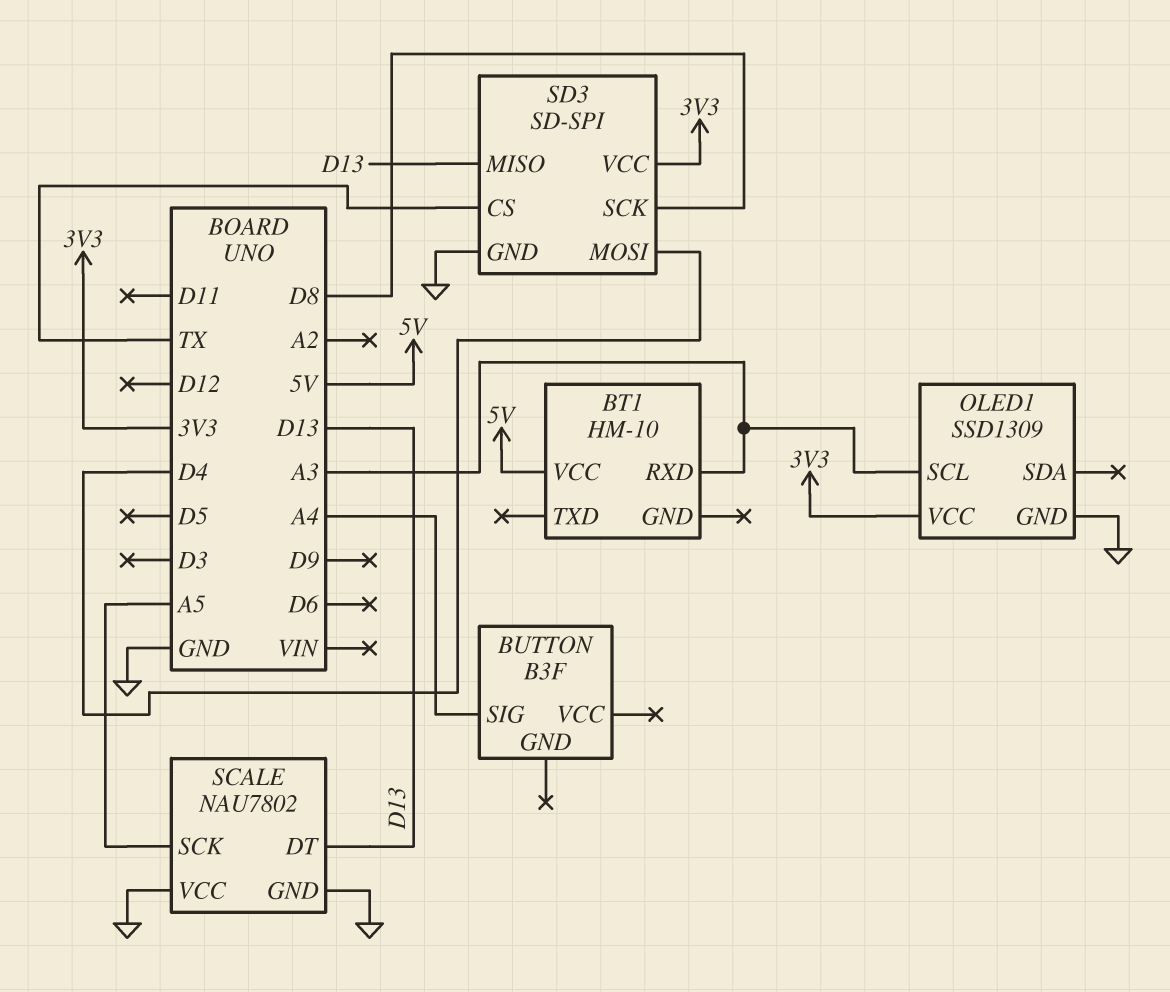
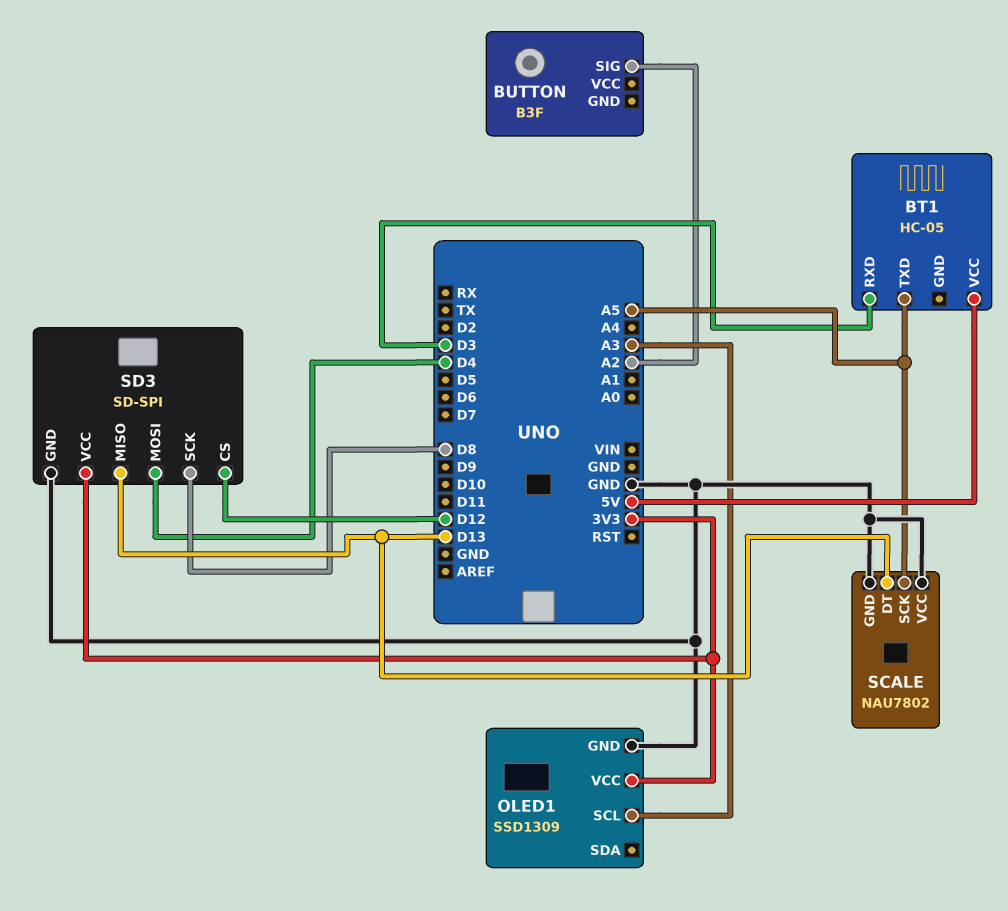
BT1: HM-10 -> HC-05
BT1 pin RXD: A3 -> D3
BT1 pin TXD: none -> A5
BUTTON pin SIG: A4 -> A2
SD3 pin CS: TX -> D12

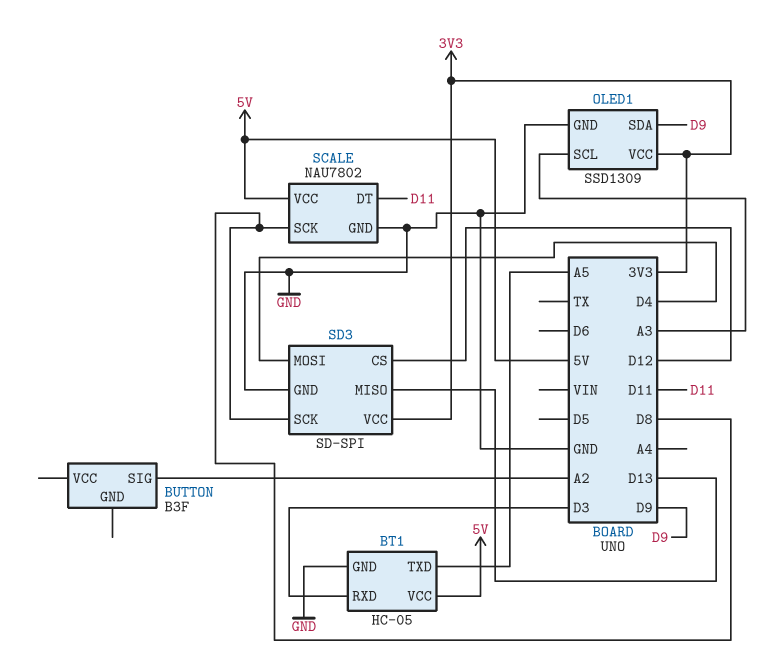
BT1 pin GND: none -> GND
OLED1 pin SDA: none -> D9
SCALE pin DT: D13 -> D11
SCALE pin SCK: A5 -> D8
SCALE pin VCC: GND -> 5V

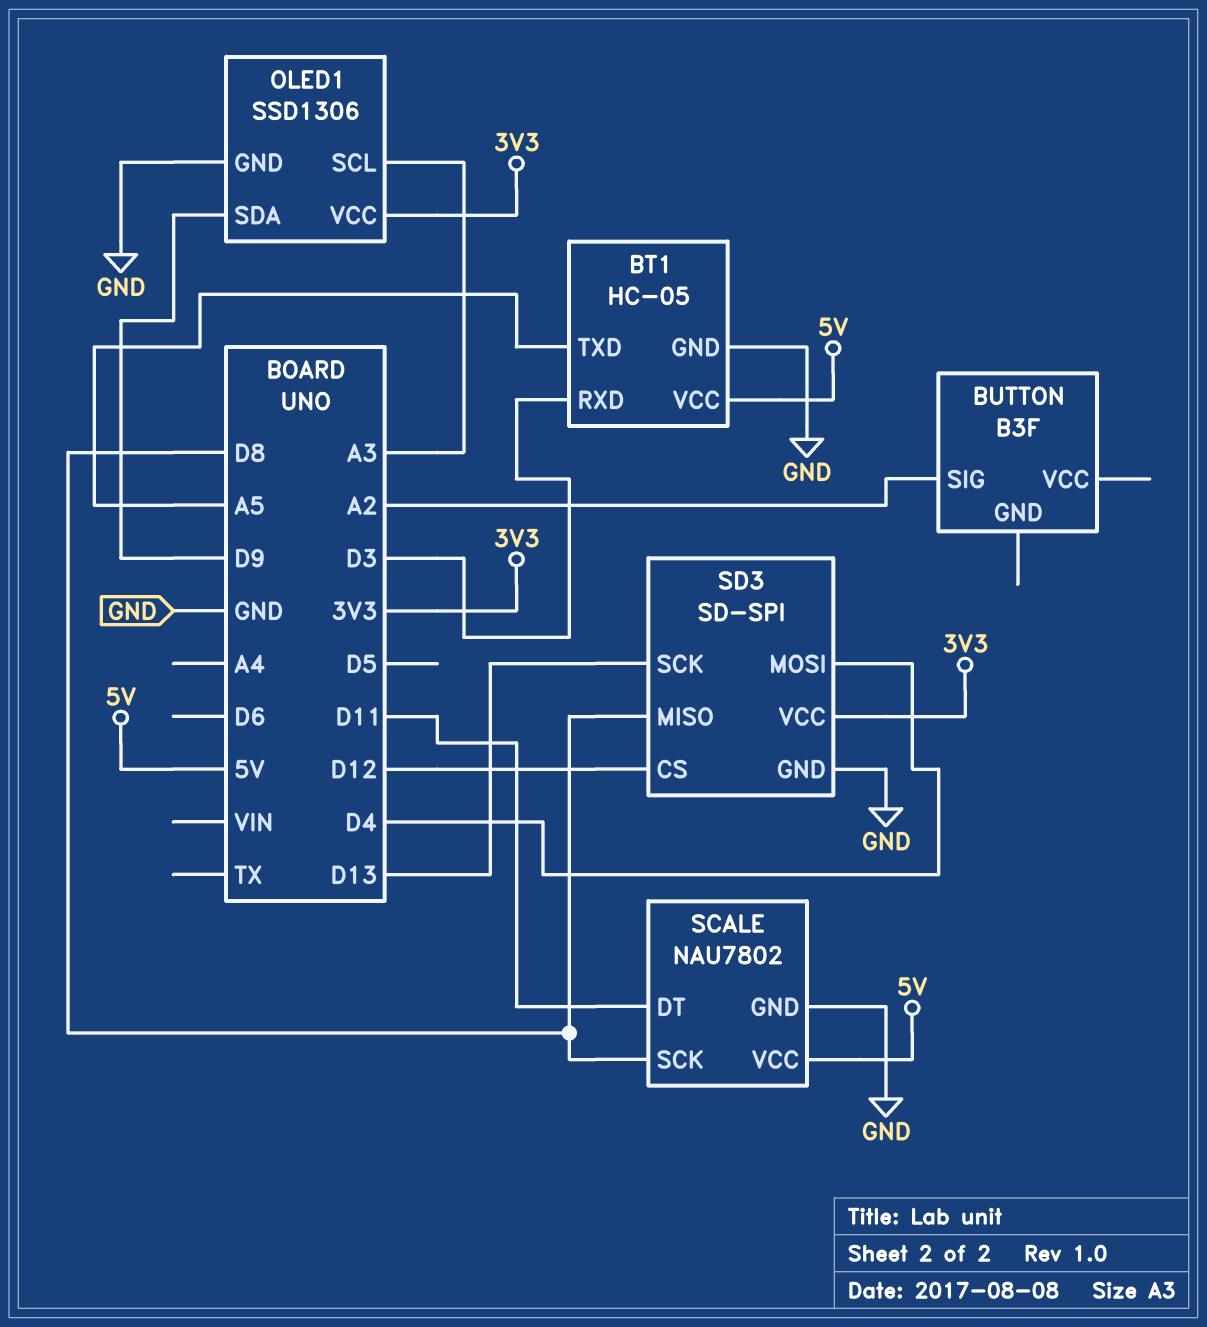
OLED1: SSD1309 -> SSD1306
SD3 pin MISO: D13 -> D8
SD3 pin SCK: D8 -> D13

